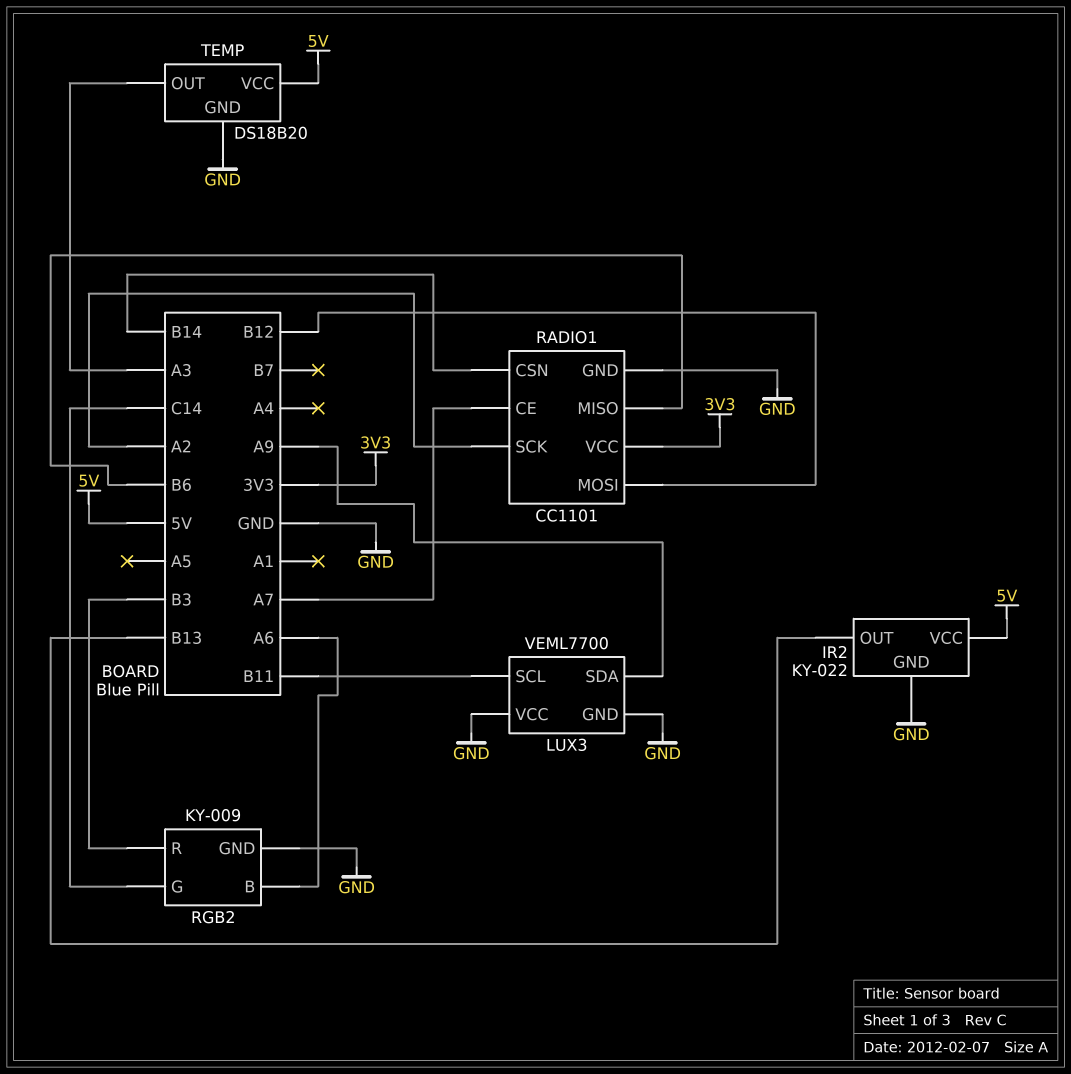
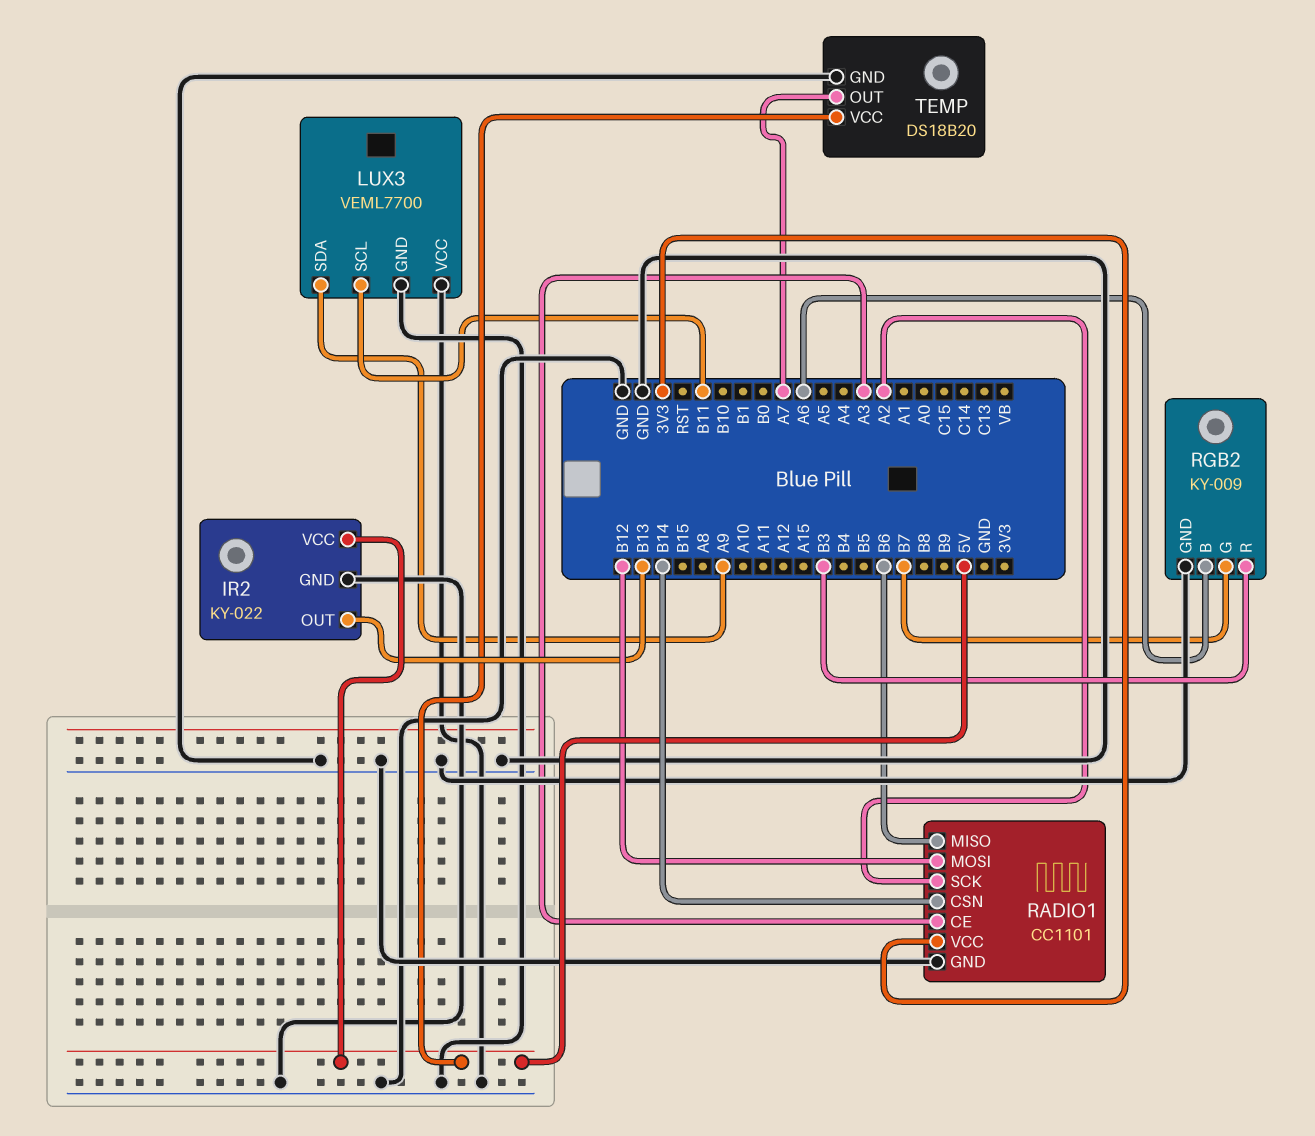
RADIO1 pin CE: A7 -> A3
RGB2 pin G: C14 -> B7
TEMP pin OUT: A3 -> A7

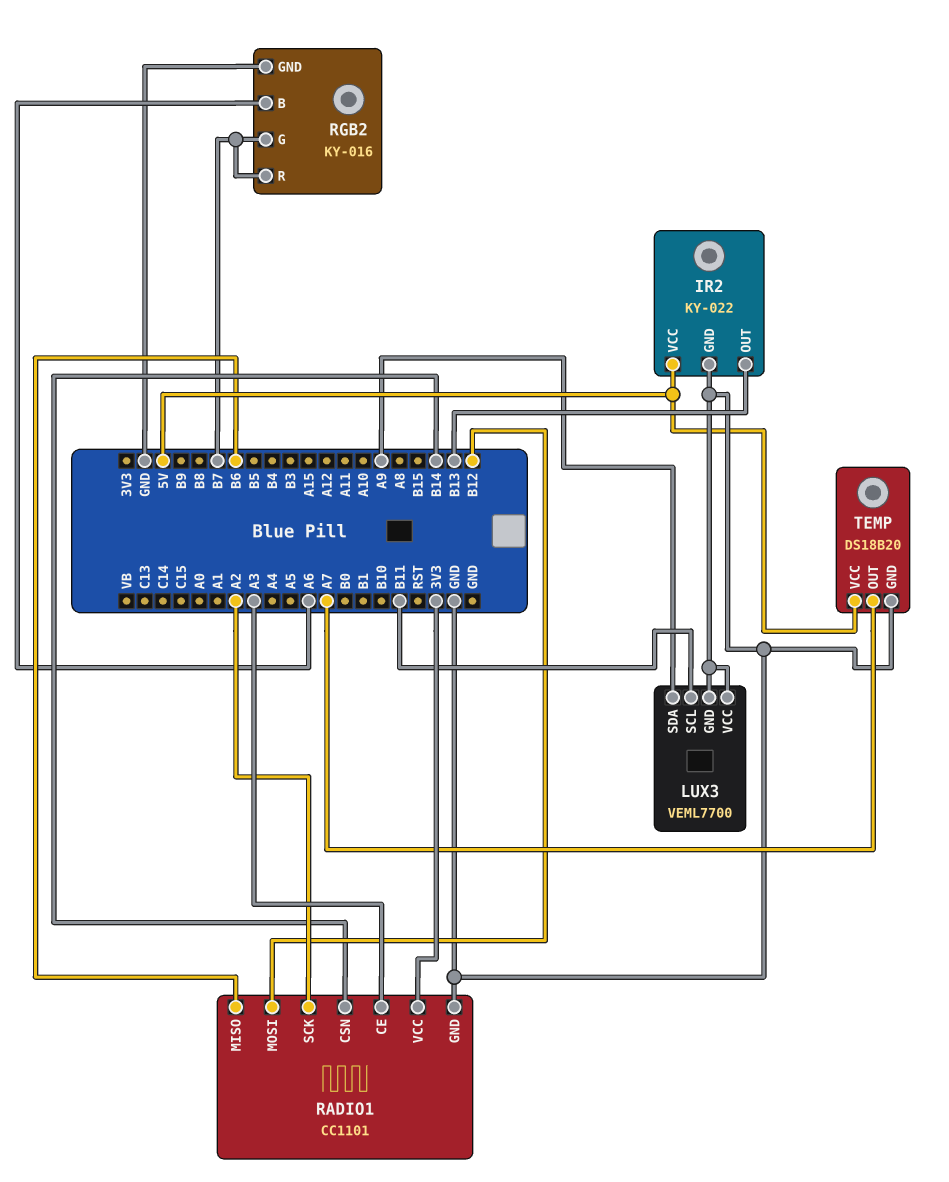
RGB2: KY-009 -> KY-016
RGB2 pin R: B3 -> B7

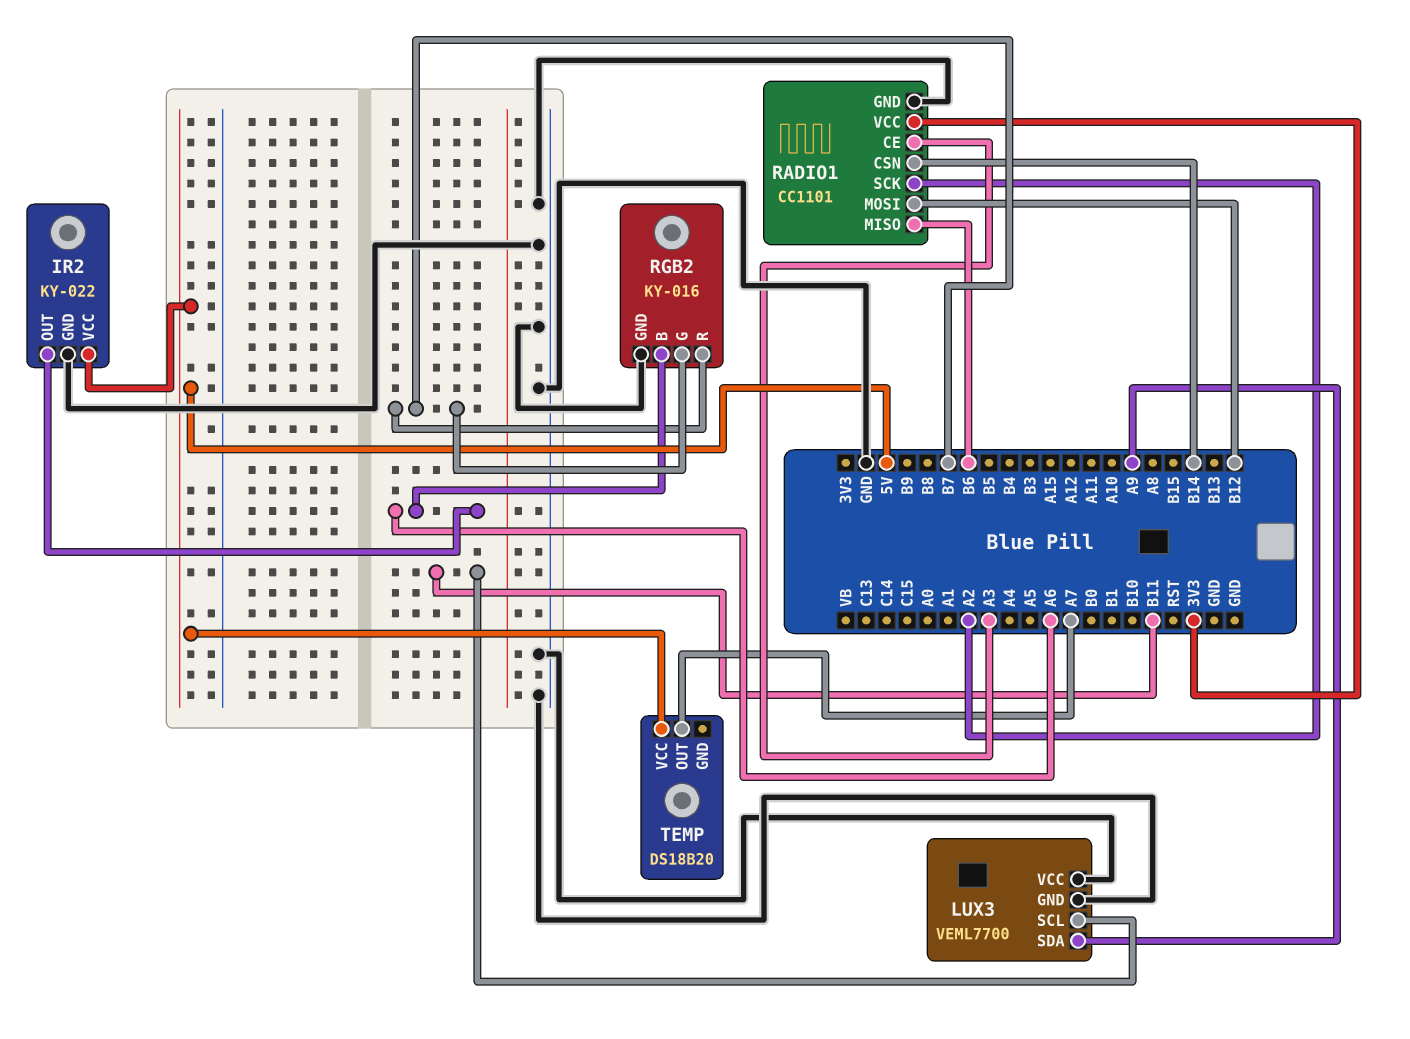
IR2 pin OUT: B13 -> A6
TEMP pin GND: GND -> none

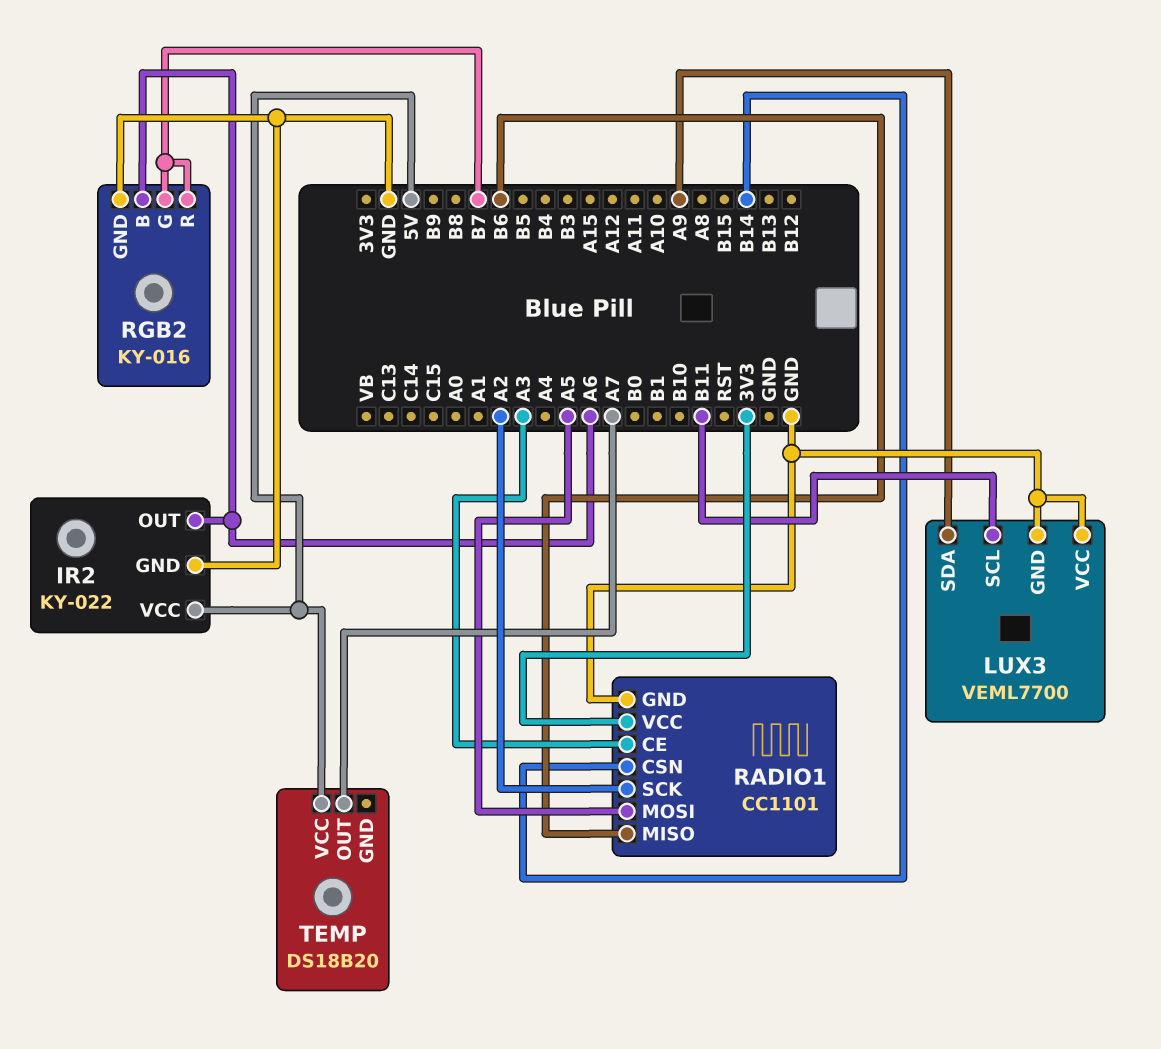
RADIO1 pin MOSI: B12 -> A5

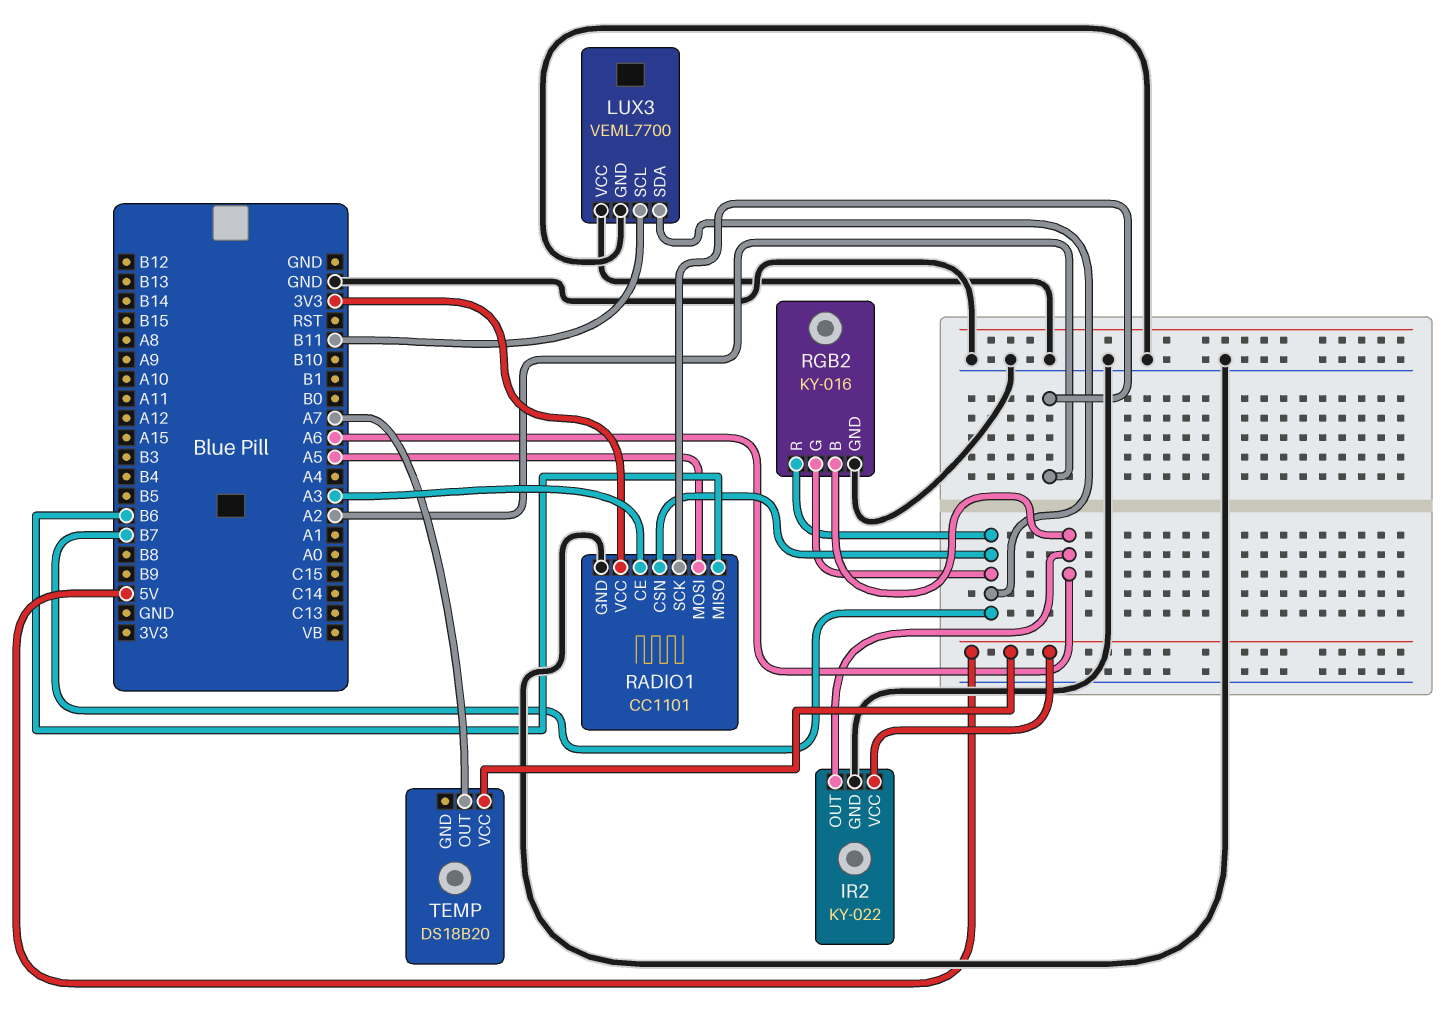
LUX3 pin SDA: A9 -> B7
RADIO1 pin CSN: B14 -> B7

